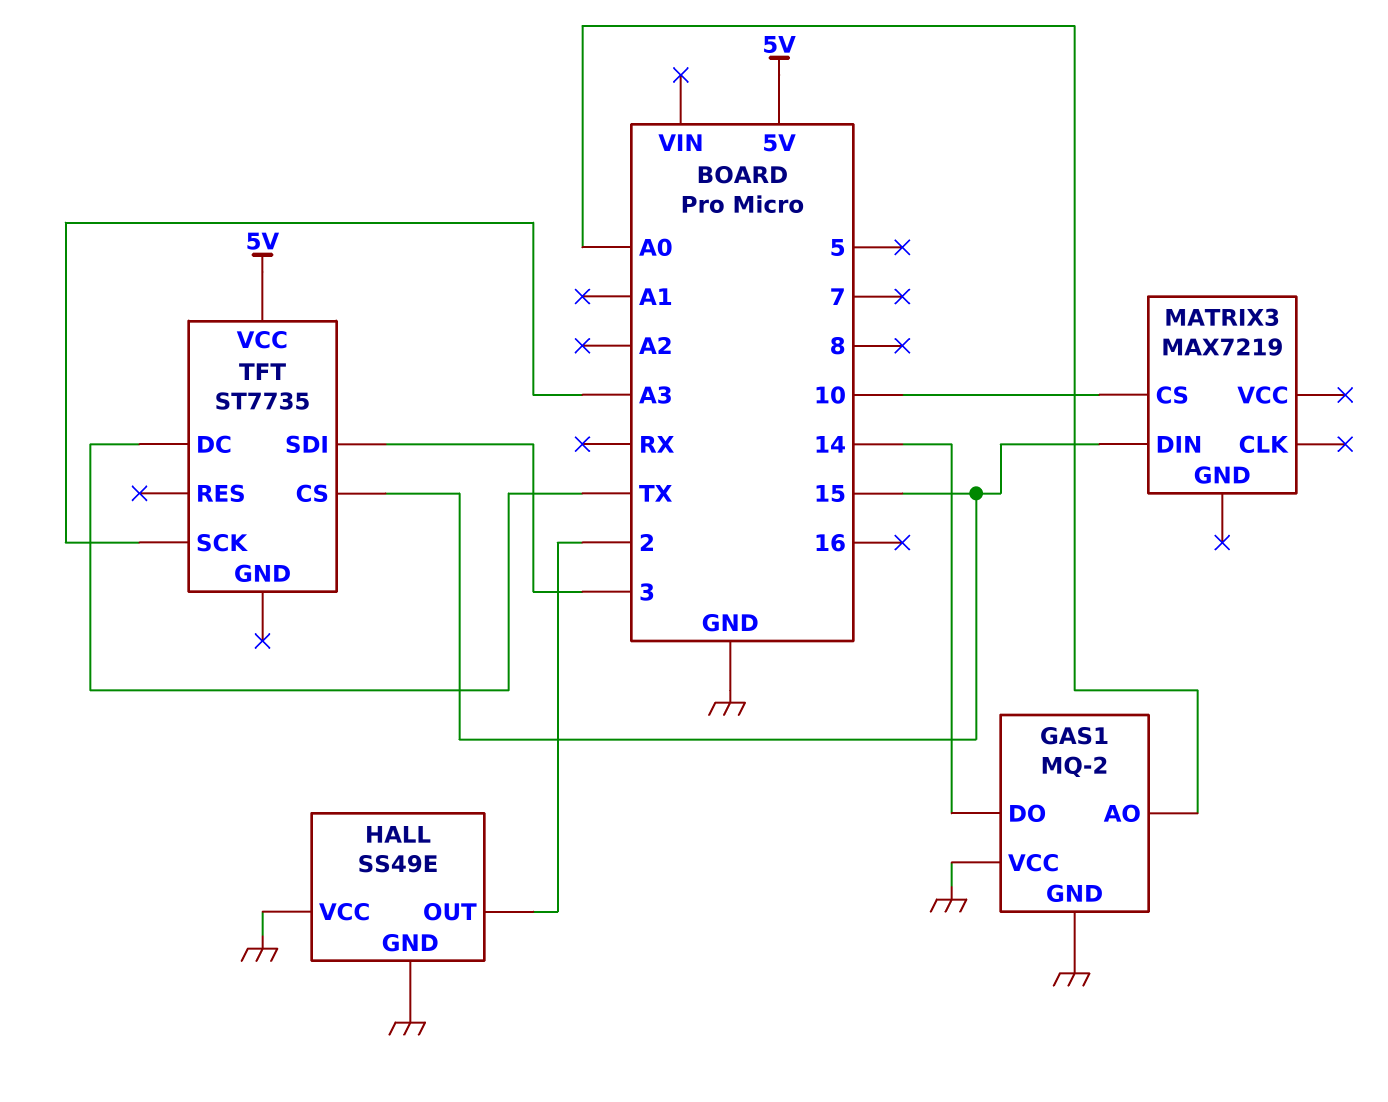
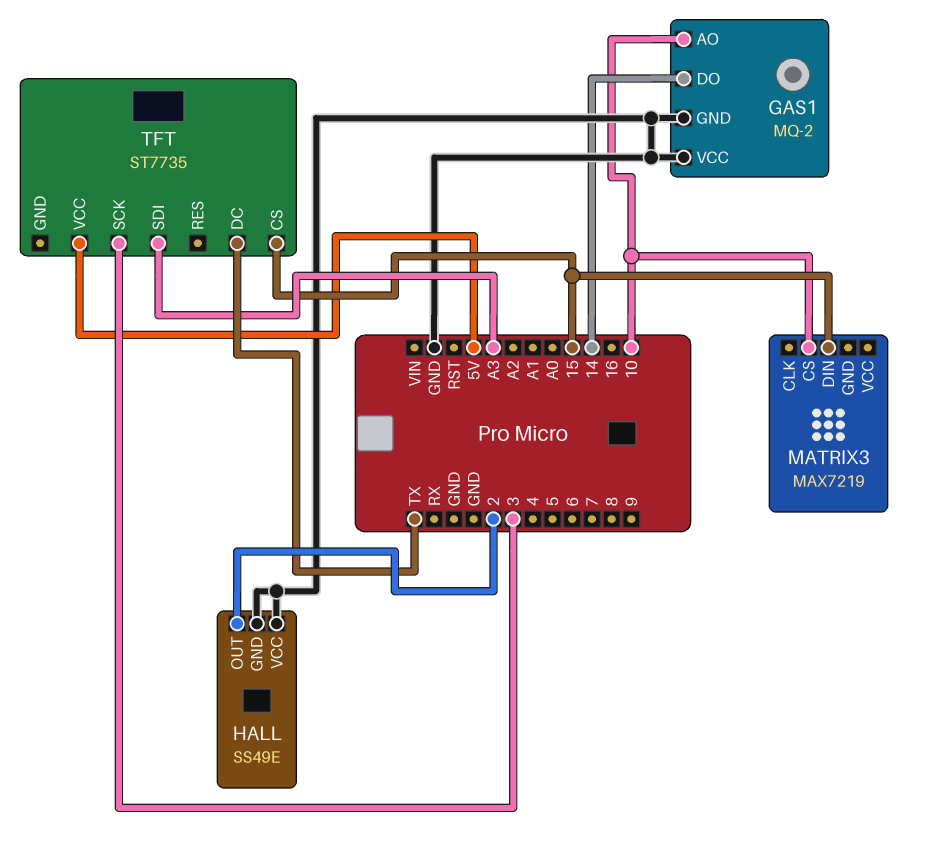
GAS1 pin AO: A0 -> 10
TFT pin SCK: A3 -> 3
TFT pin SDI: 3 -> A3

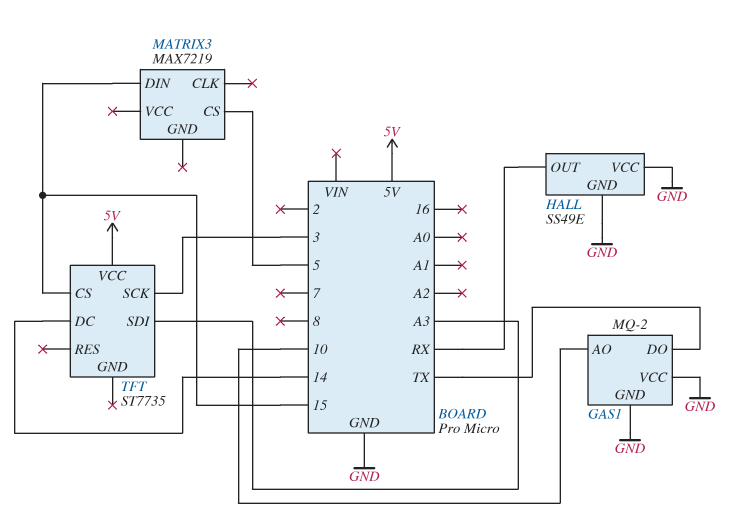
GAS1 pin DO: 14 -> TX
HALL pin OUT: 2 -> RX
MATRIX3 pin CS: 10 -> 5
TFT pin DC: TX -> 14

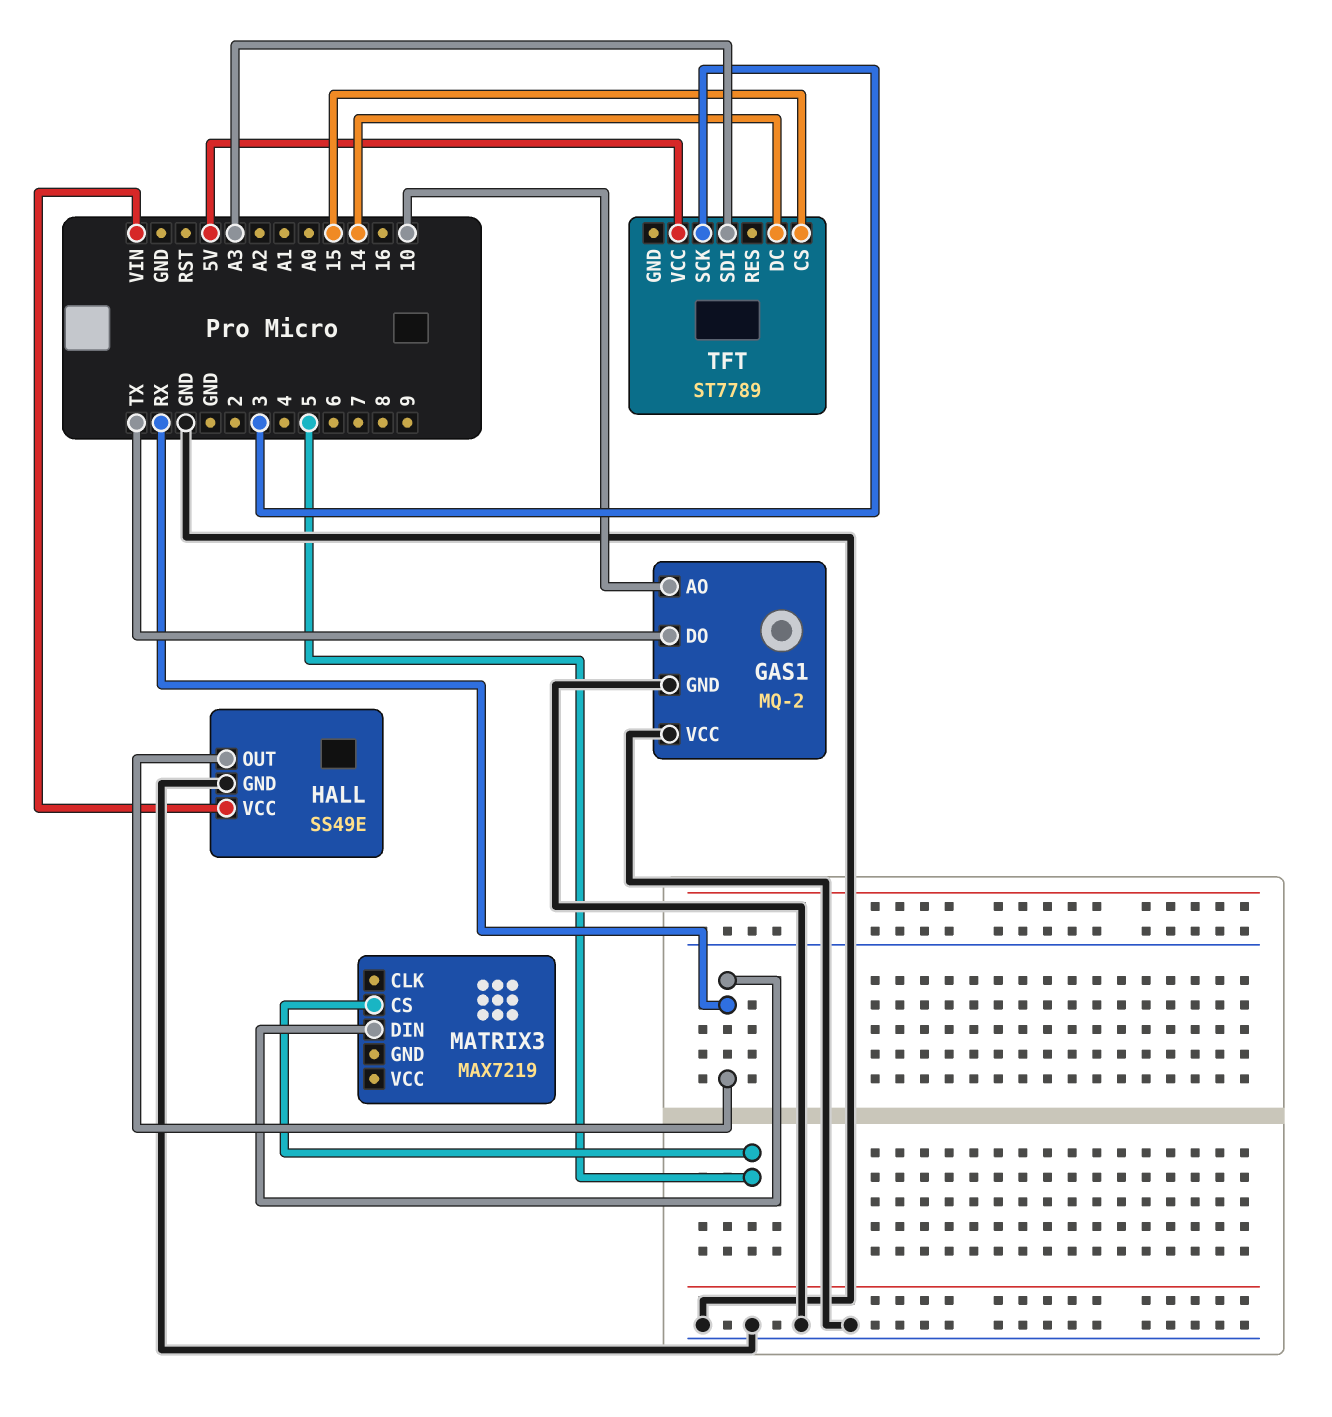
HALL pin VCC: GND -> VIN
MATRIX3 pin DIN: 15 -> RX
TFT: ST7735 -> ST7789

